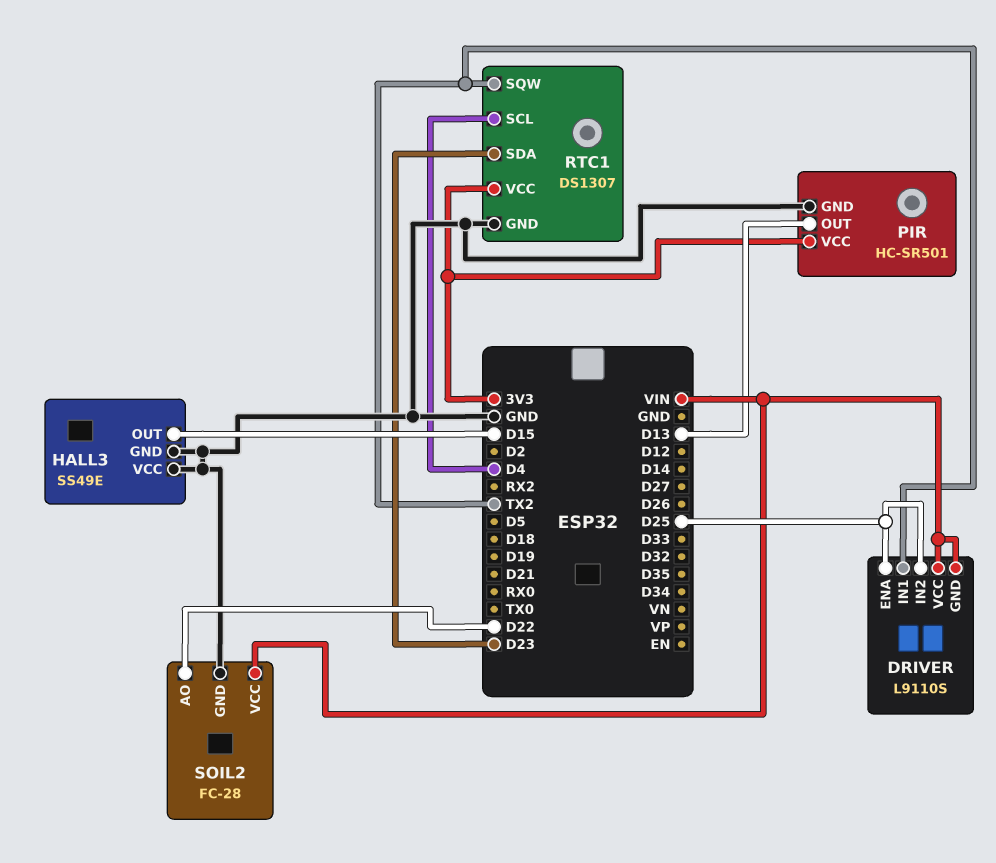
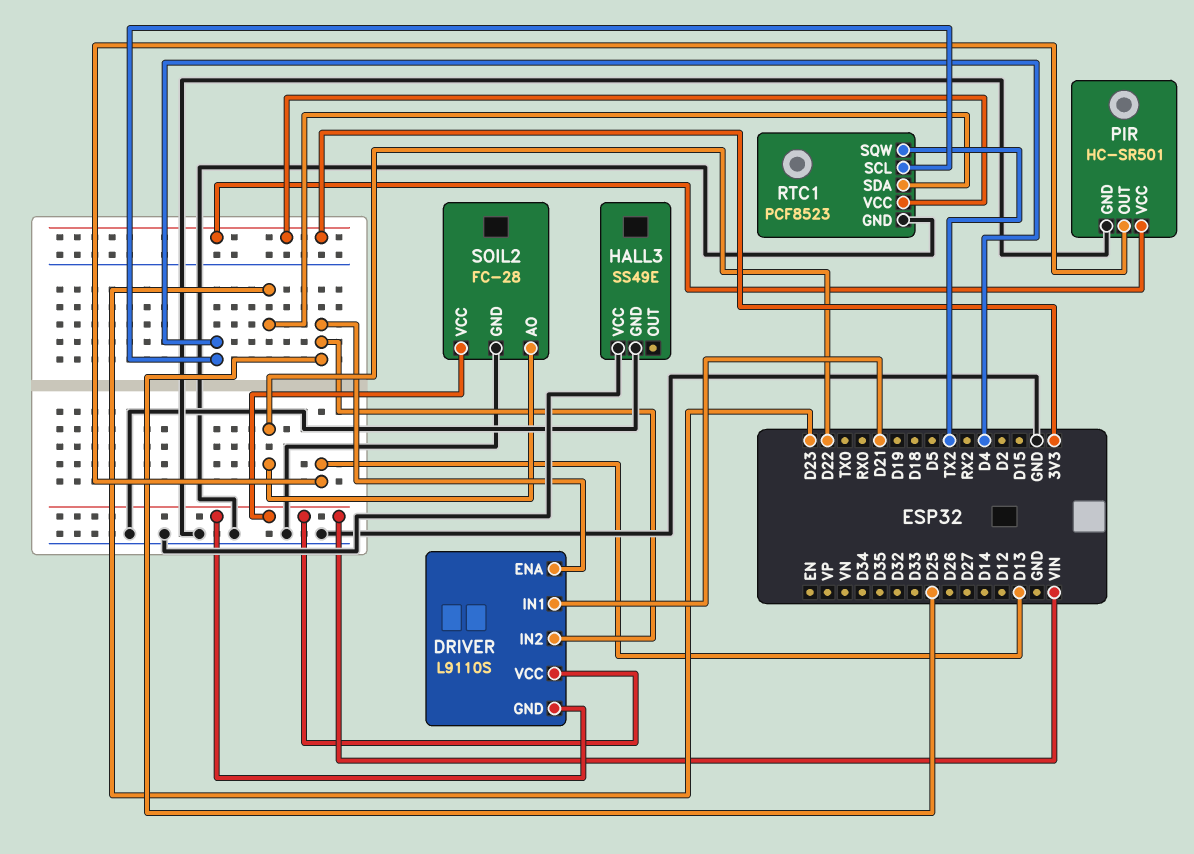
DRIVER pin IN1: TX2 -> D21
HALL3 pin OUT: D15 -> none
RTC1: DS1307 -> PCF8523

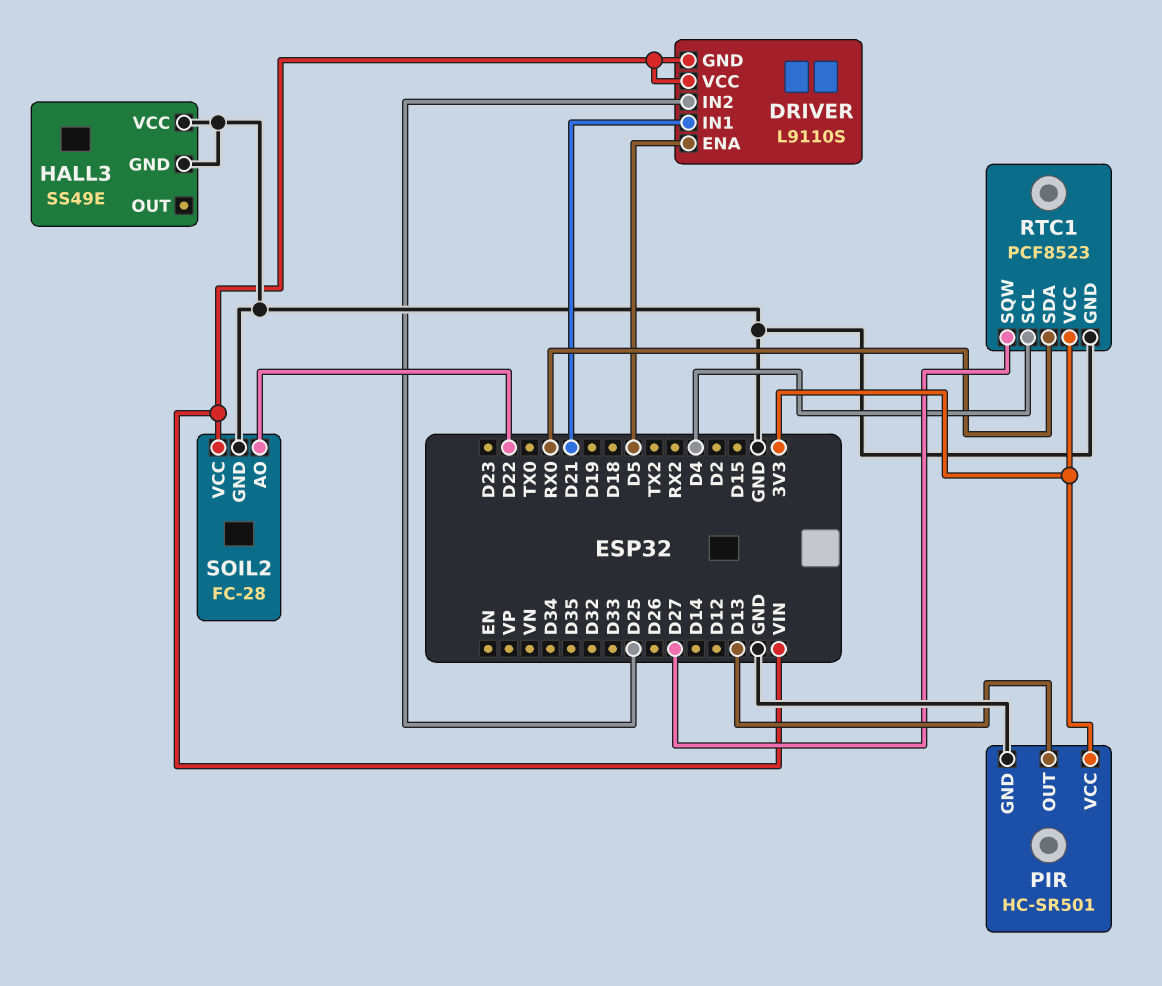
DRIVER pin ENA: D25 -> D5
RTC1 pin SDA: D23 -> RX0
RTC1 pin SQW: TX2 -> D27

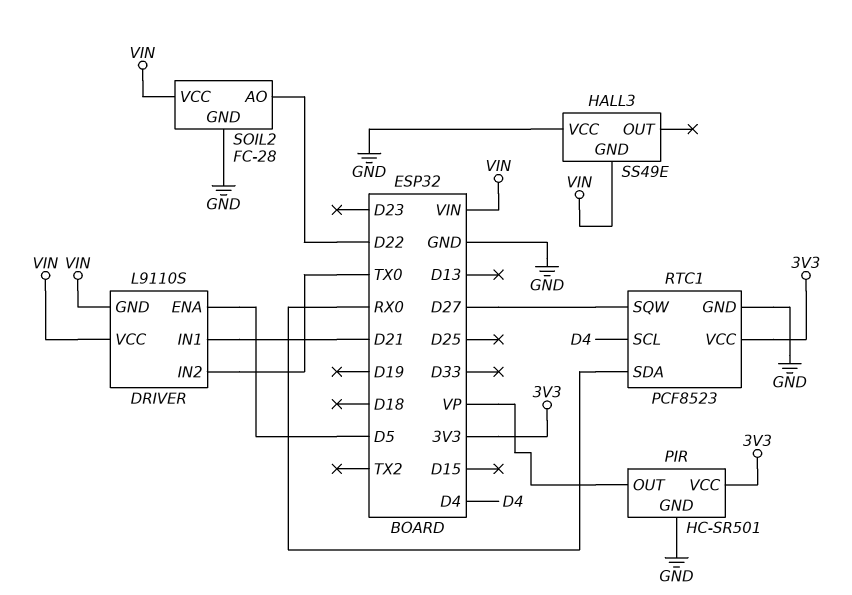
DRIVER pin IN2: D25 -> TX0
HALL3 pin GND: GND -> VIN
PIR pin OUT: D13 -> VP

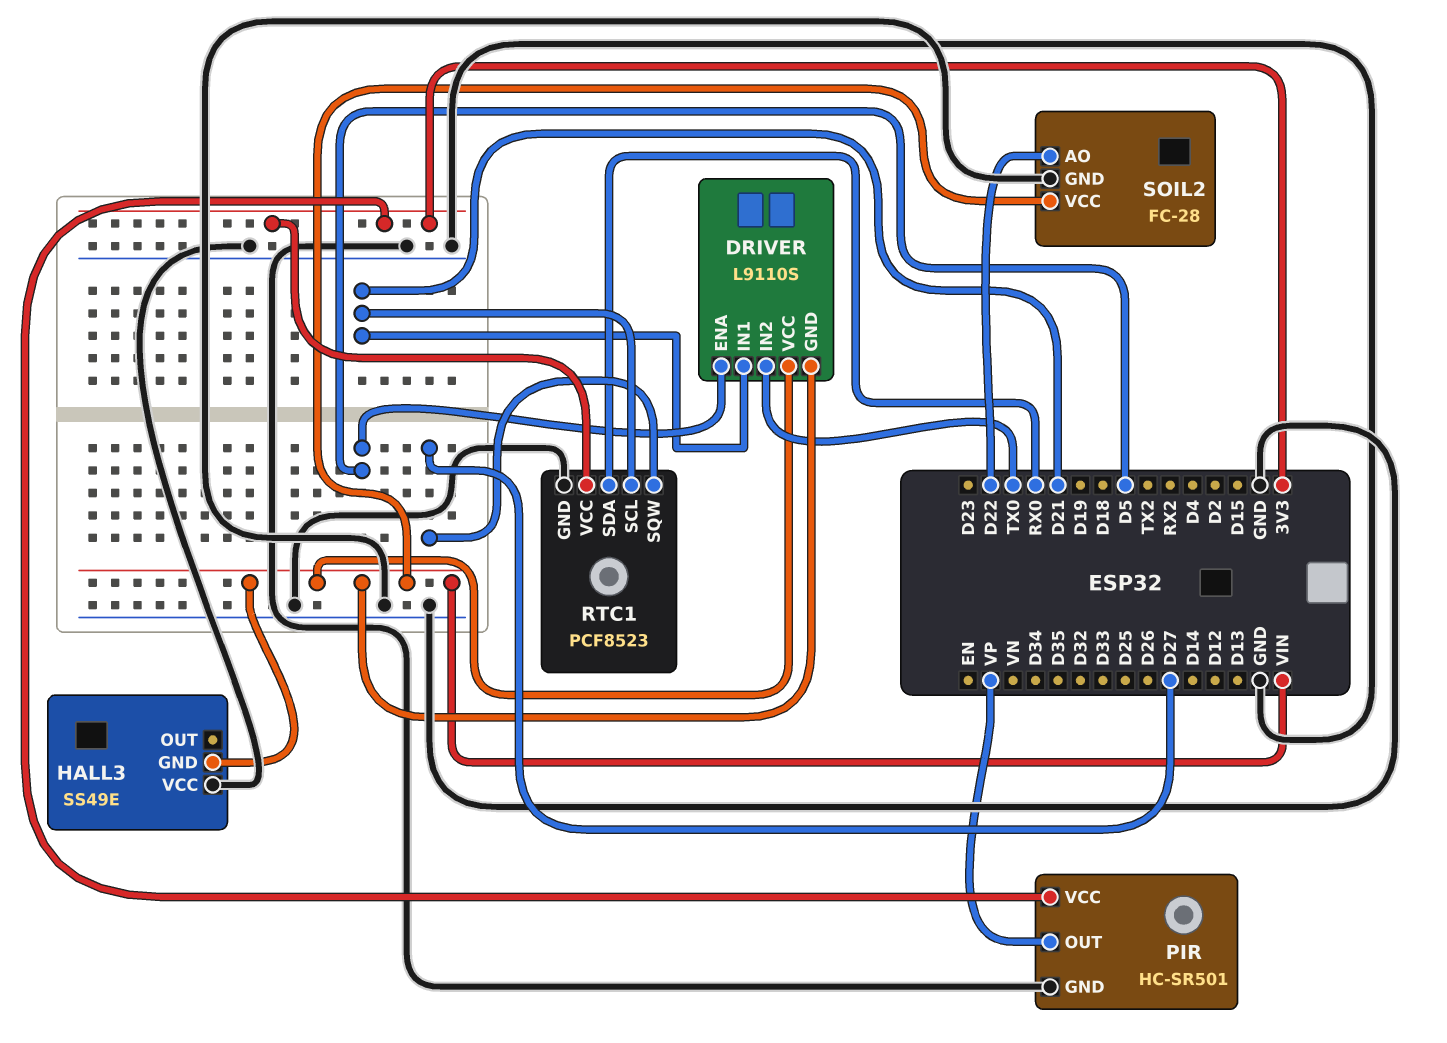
RTC1 pin SCL: D4 -> D21

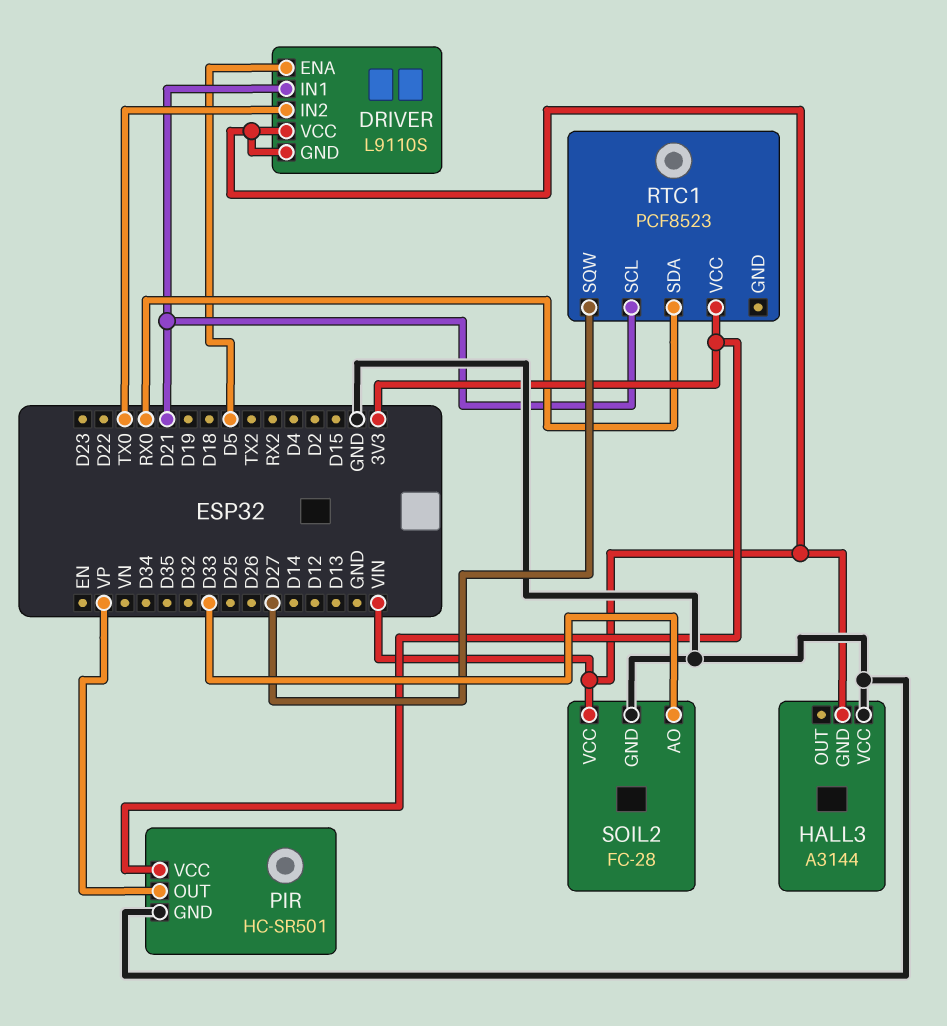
HALL3: SS49E -> A3144
RTC1 pin GND: GND -> none
SOIL2 pin AO: D22 -> D33

